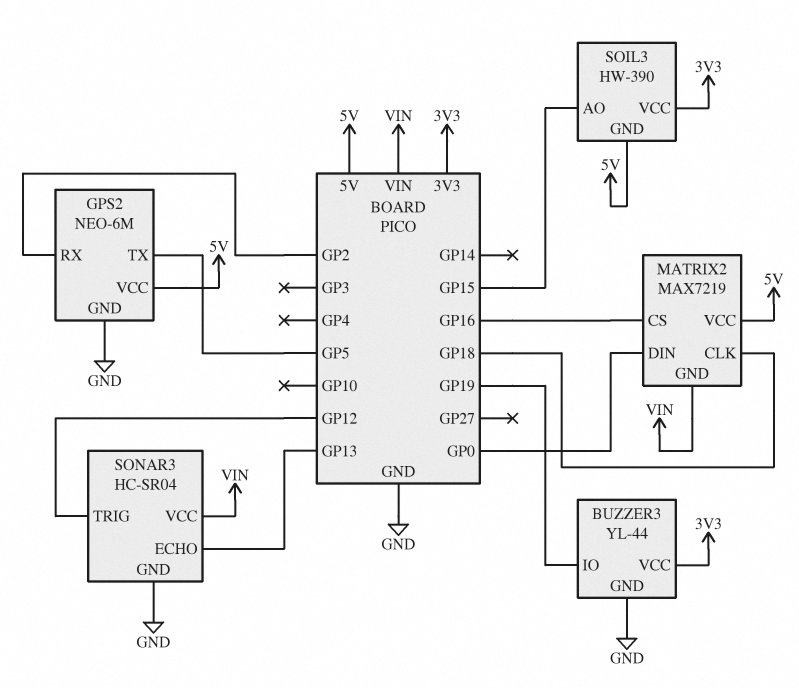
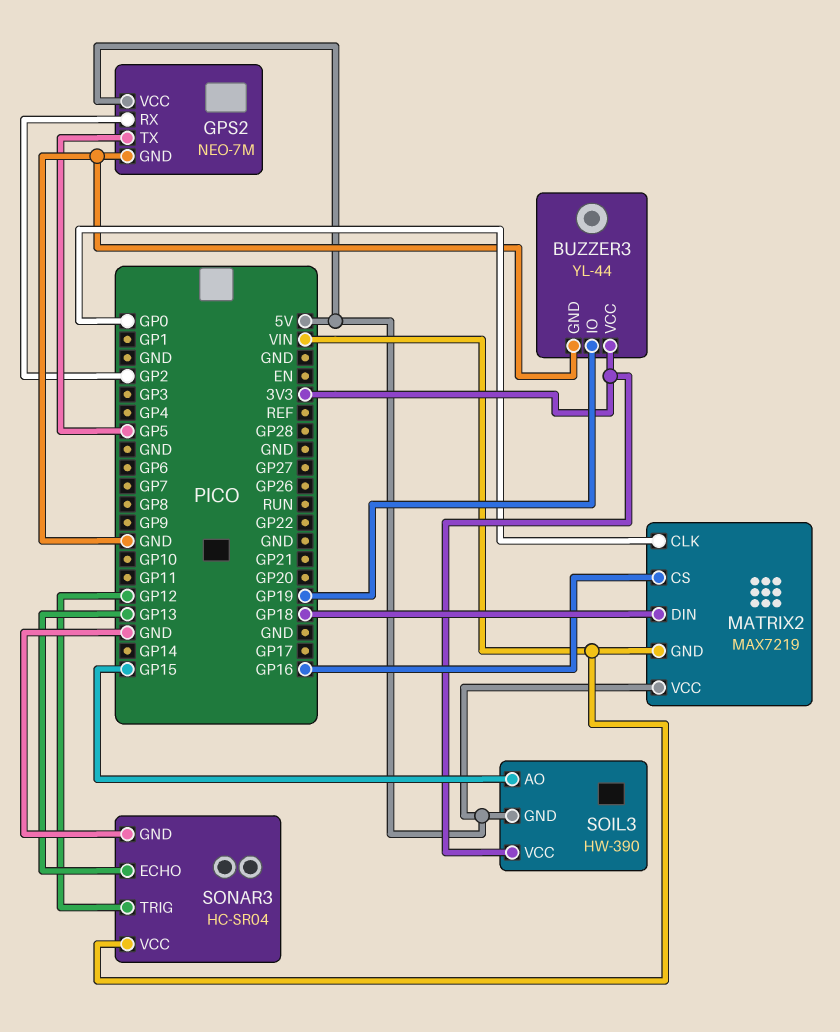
GPS2: NEO-6M -> NEO-7M
MATRIX2 pin CLK: GP18 -> GP0
MATRIX2 pin DIN: GP0 -> GP18

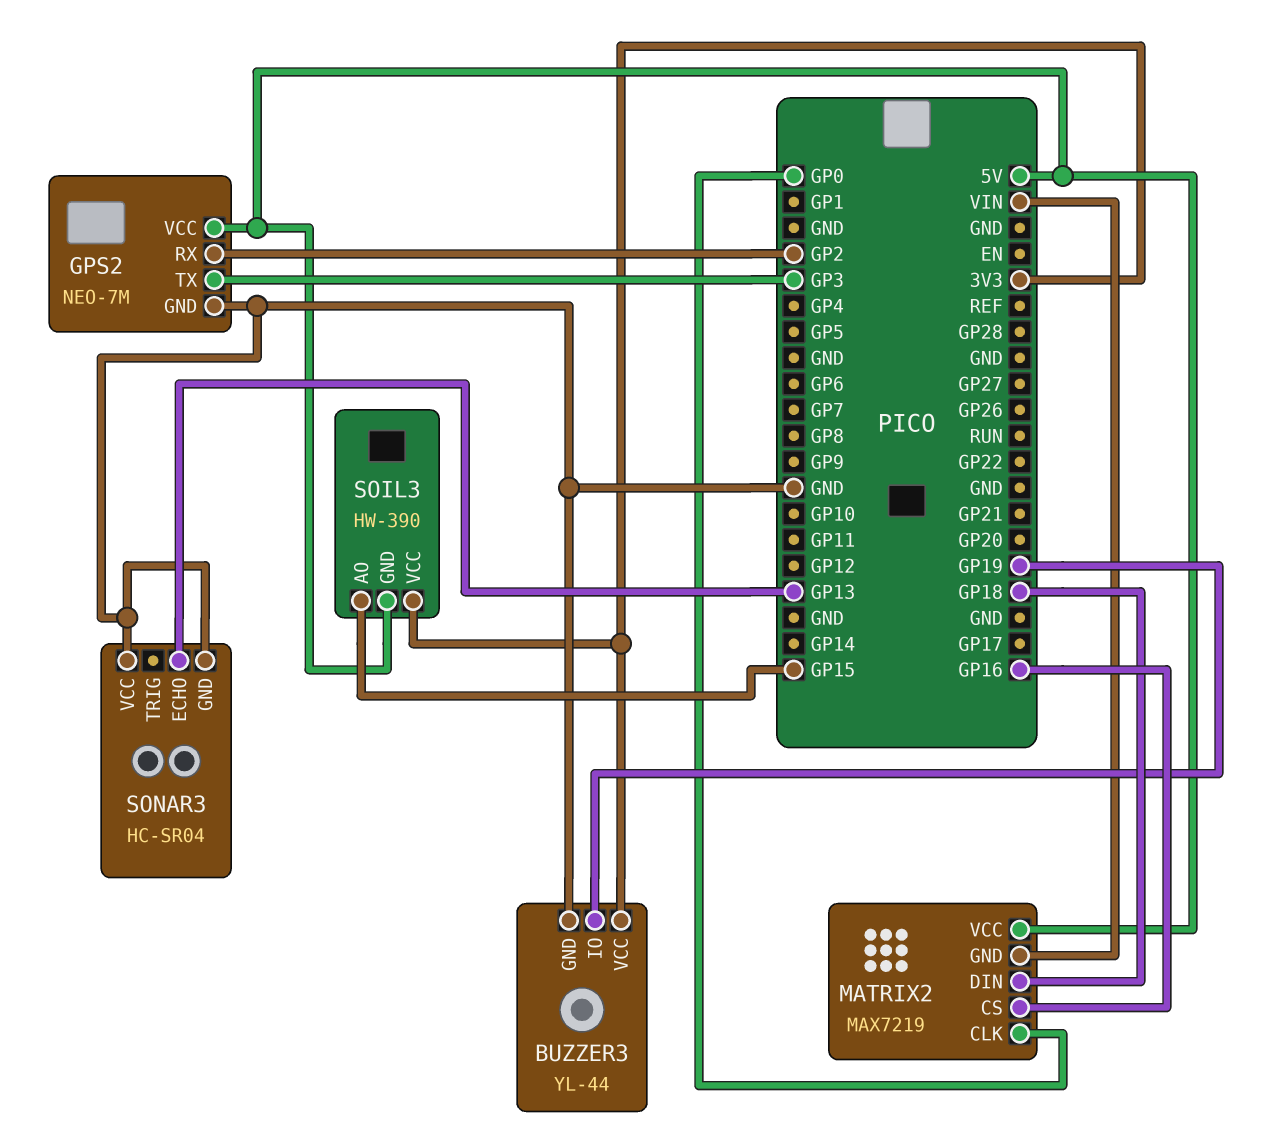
GPS2 pin TX: GP5 -> GP3
SONAR3 pin TRIG: GP12 -> none
SONAR3 pin VCC: VIN -> GND

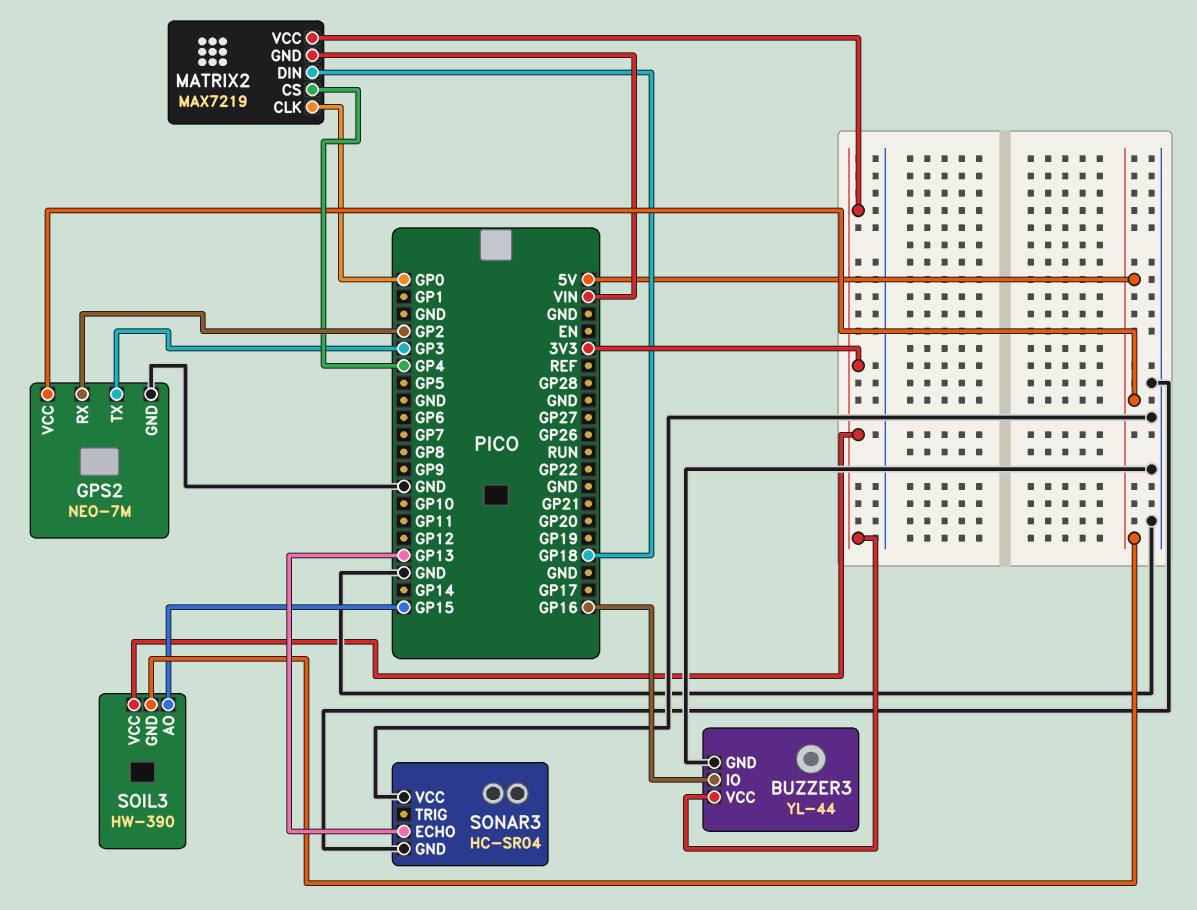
BUZZER3 pin IO: GP19 -> GP16
MATRIX2 pin CS: GP16 -> GP4
MATRIX2 pin VCC: 5V -> 3V3

